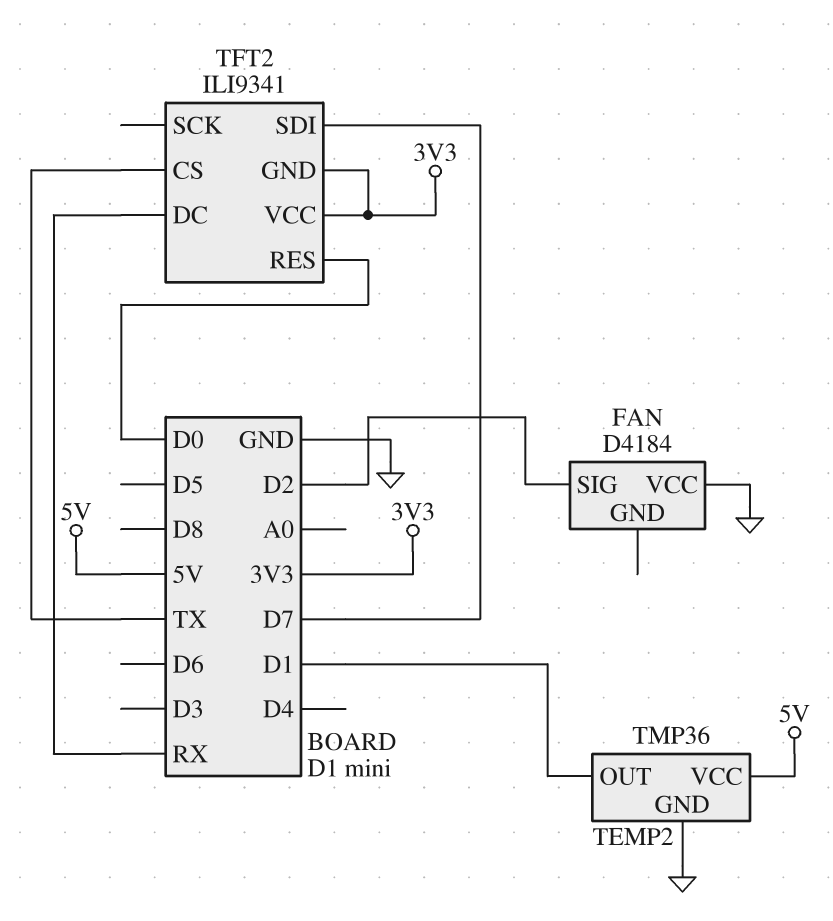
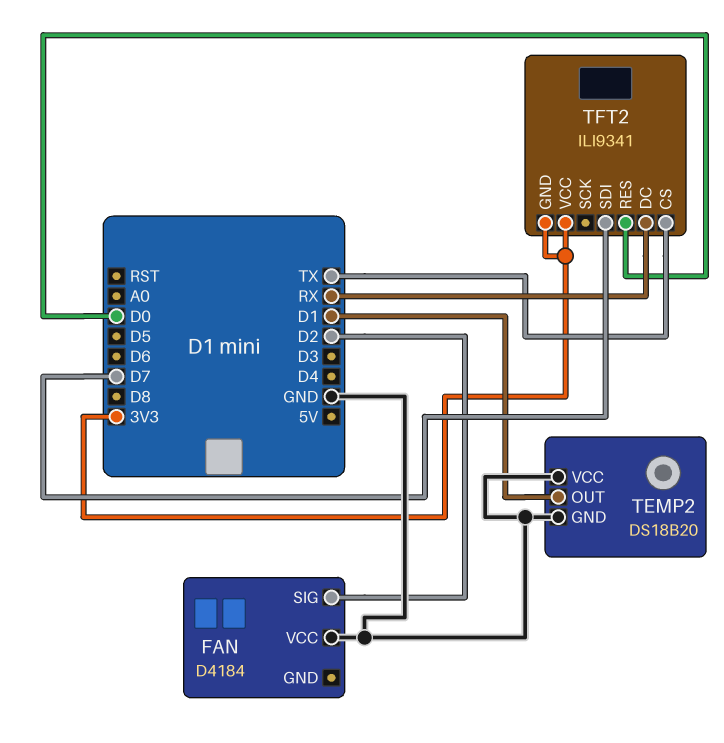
TEMP2: TMP36 -> DS18B20
TEMP2 pin VCC: 5V -> GND

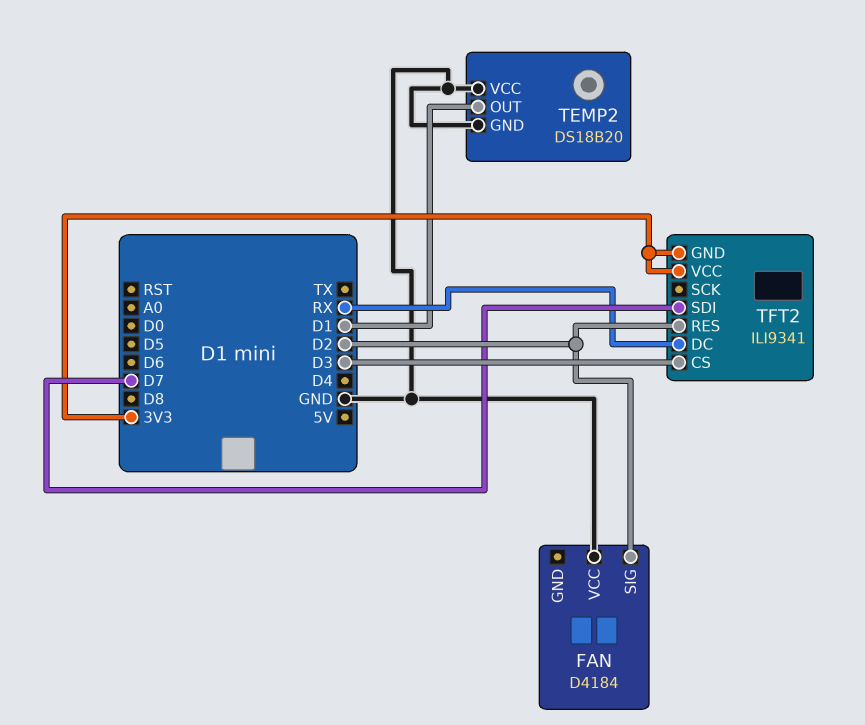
TFT2 pin CS: TX -> D3
TFT2 pin RES: D0 -> D2

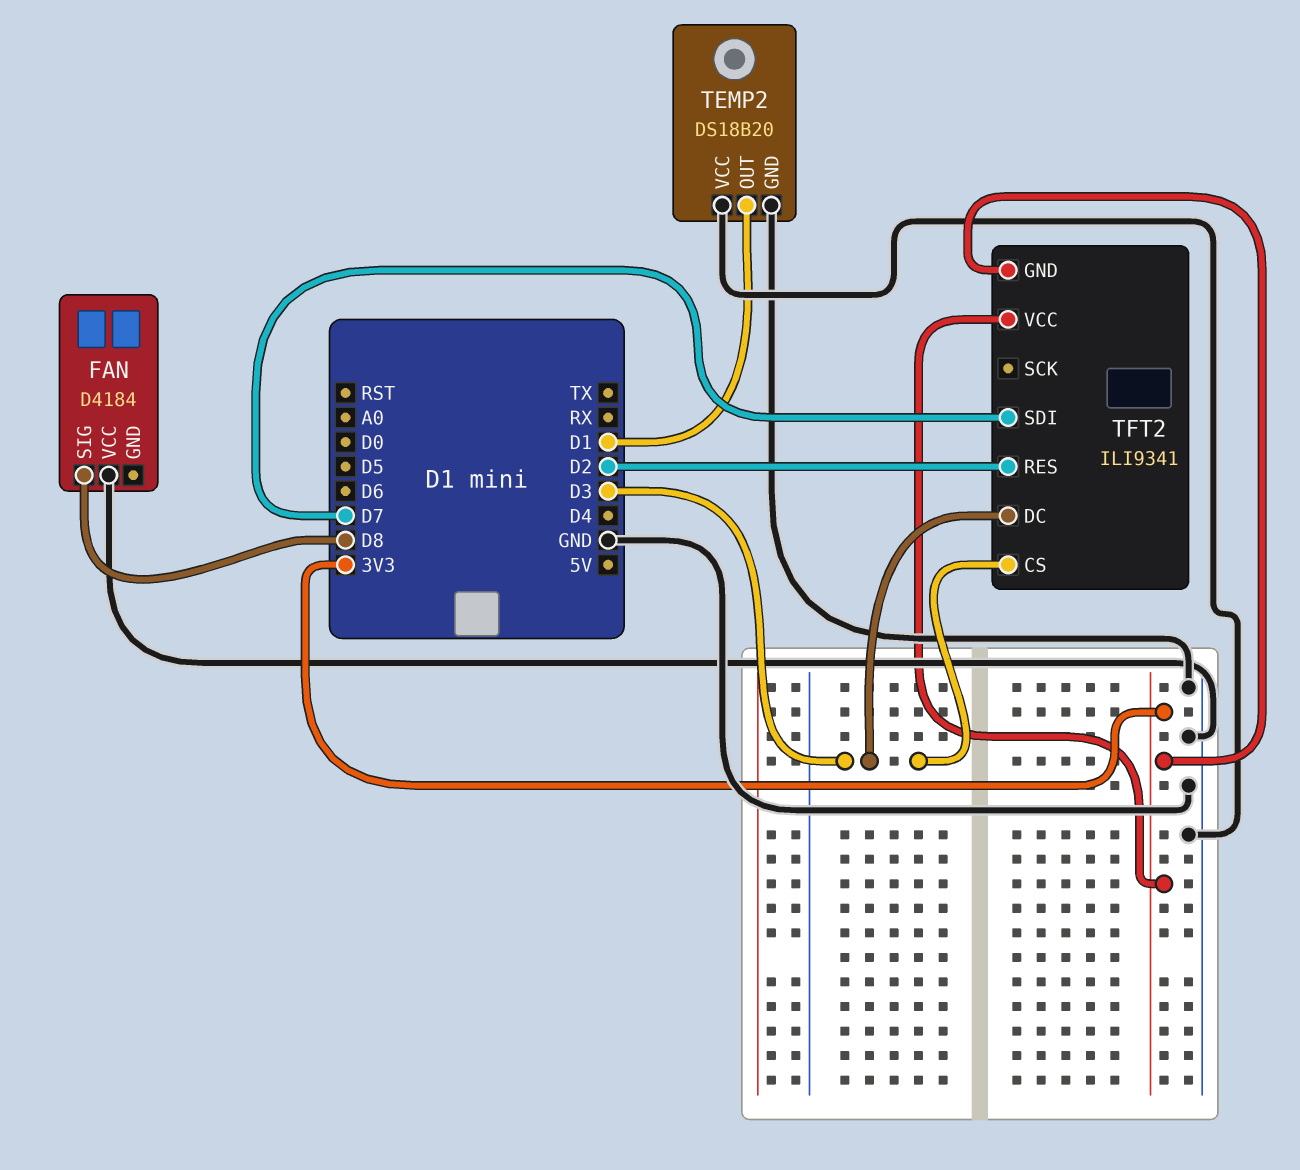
FAN pin SIG: D2 -> D8
TFT2 pin DC: RX -> D3

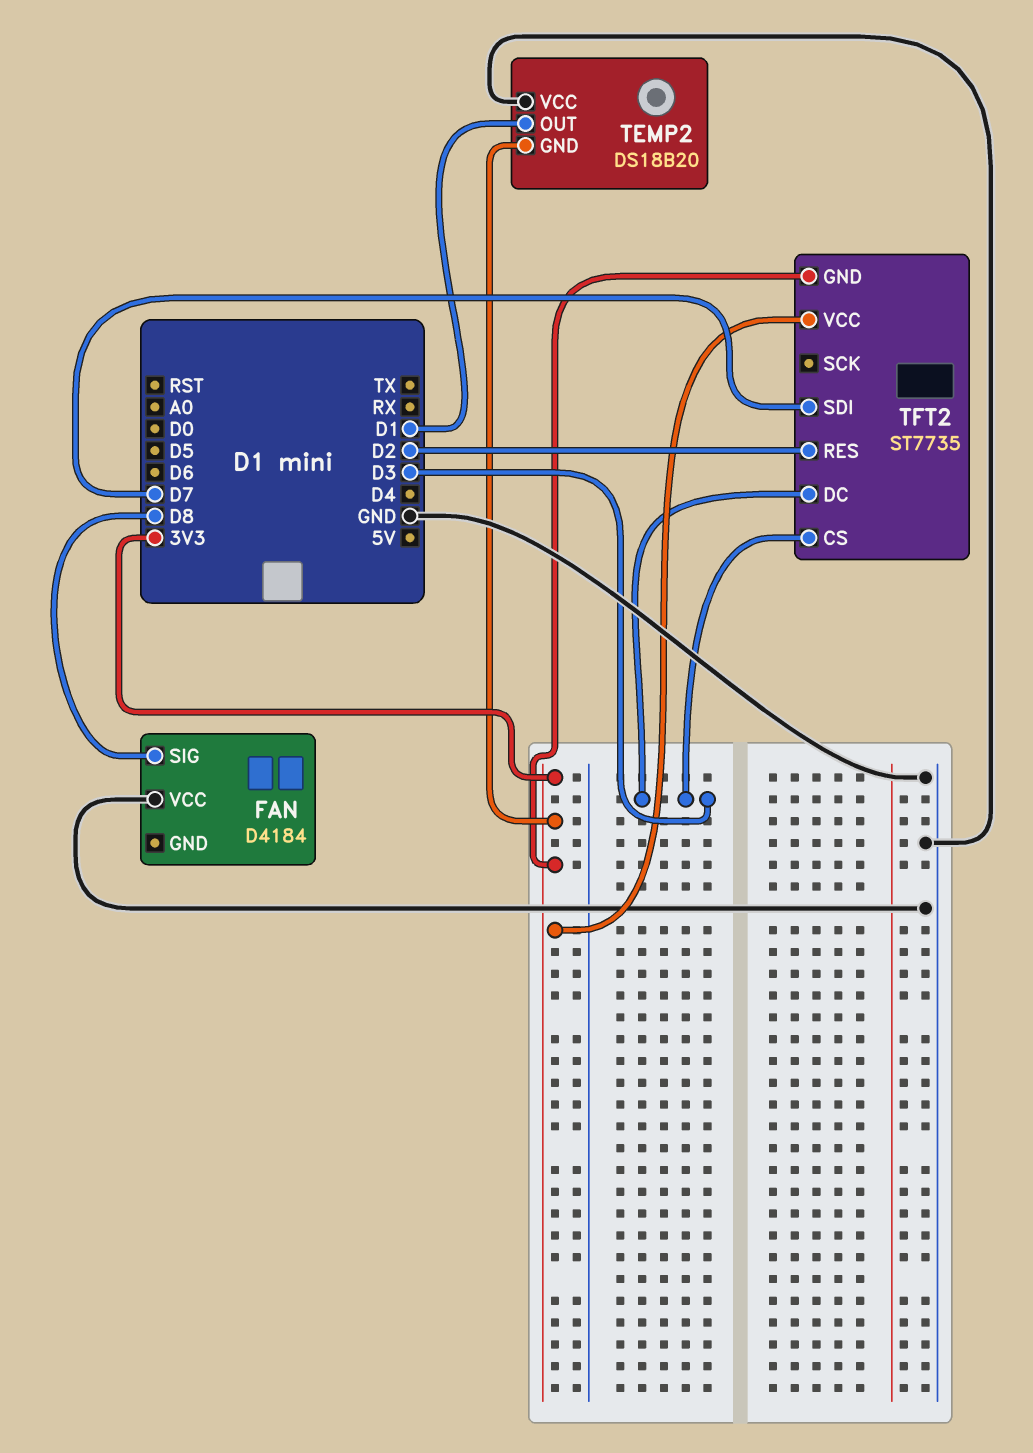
TEMP2 pin GND: GND -> 3V3
TFT2: ILI9341 -> ST7735

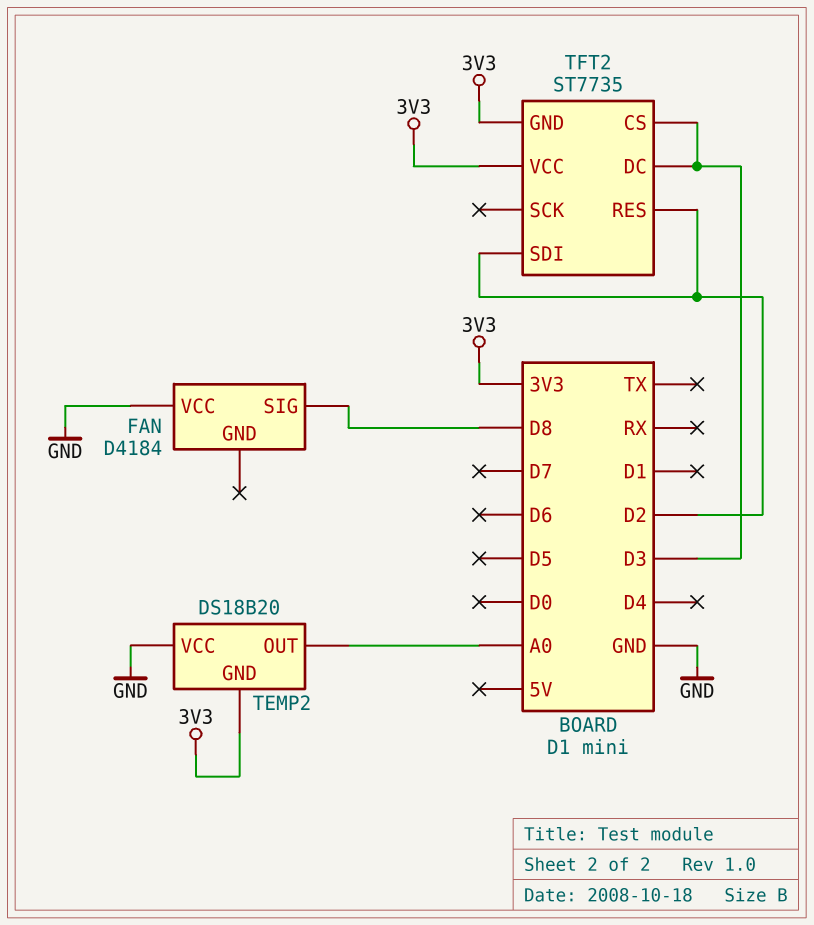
TEMP2 pin OUT: D1 -> A0
TFT2 pin SDI: D7 -> D2

